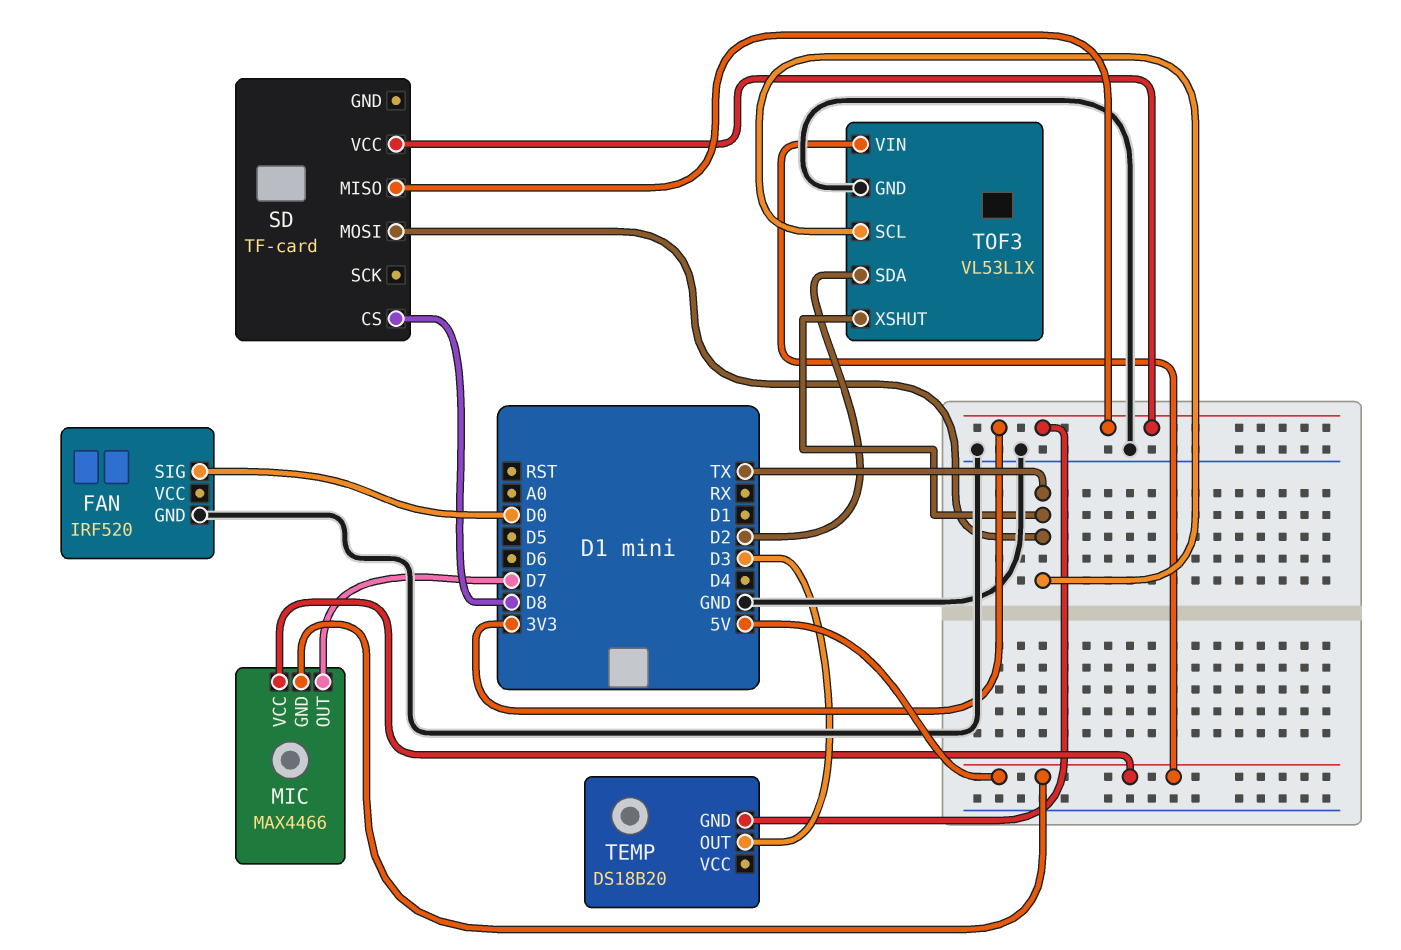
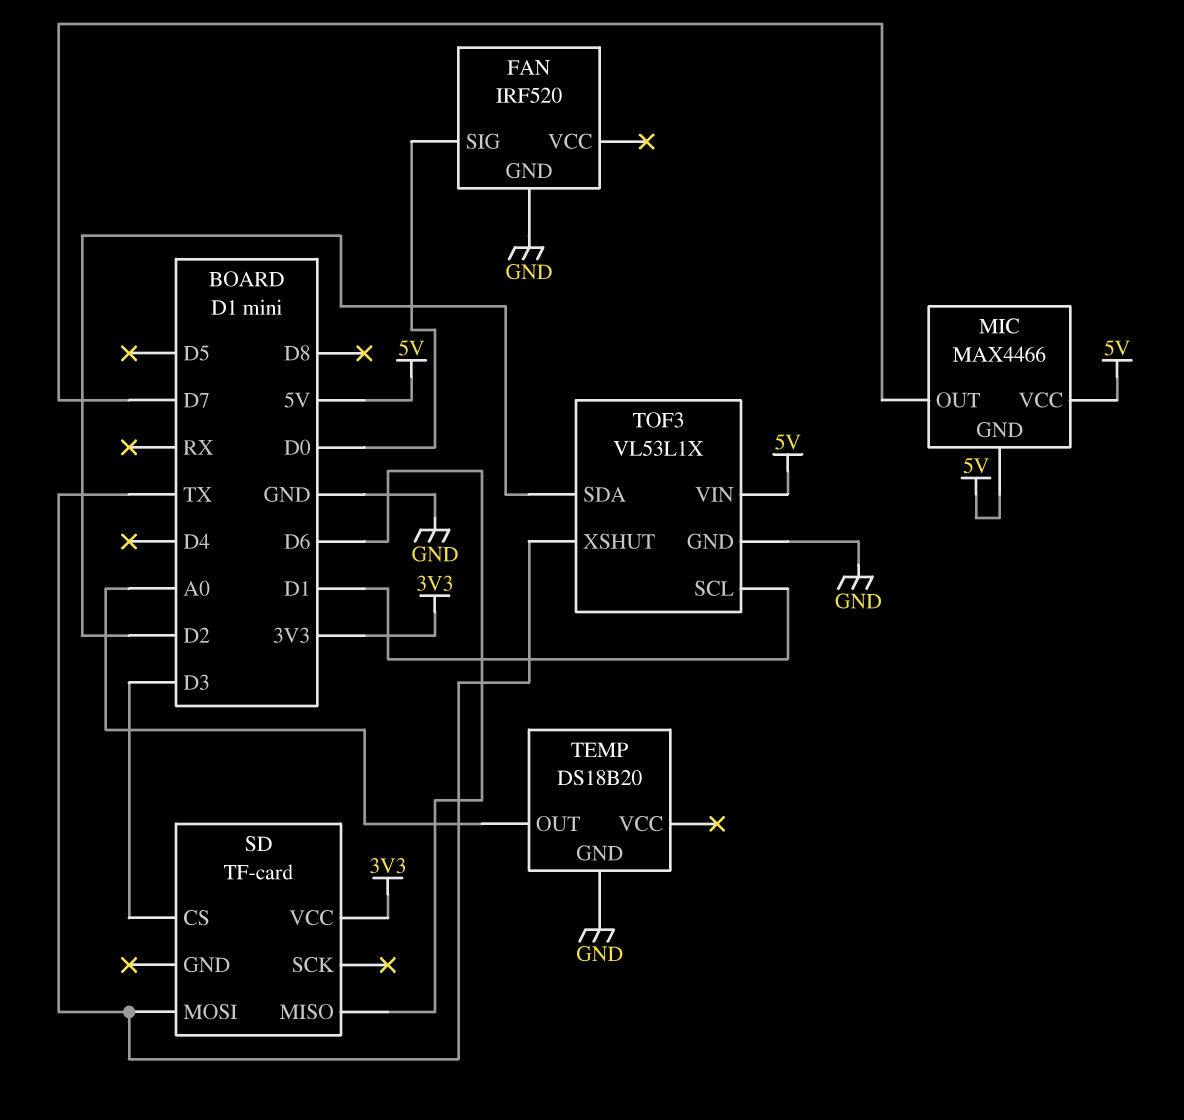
SD pin CS: D8 -> D3
SD pin MISO: 3V3 -> D6
TEMP pin GND: 3V3 -> GND
TEMP pin OUT: D3 -> A0
TOF3 pin SCL: TX -> D1

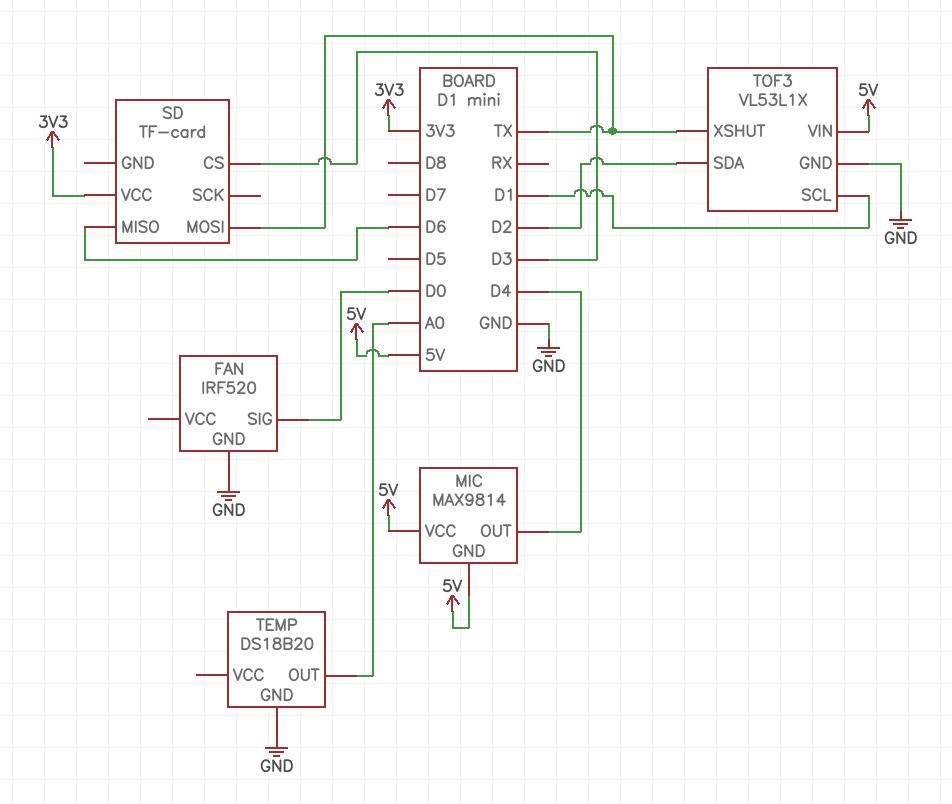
MIC: MAX4466 -> MAX9814
MIC pin OUT: D7 -> D4

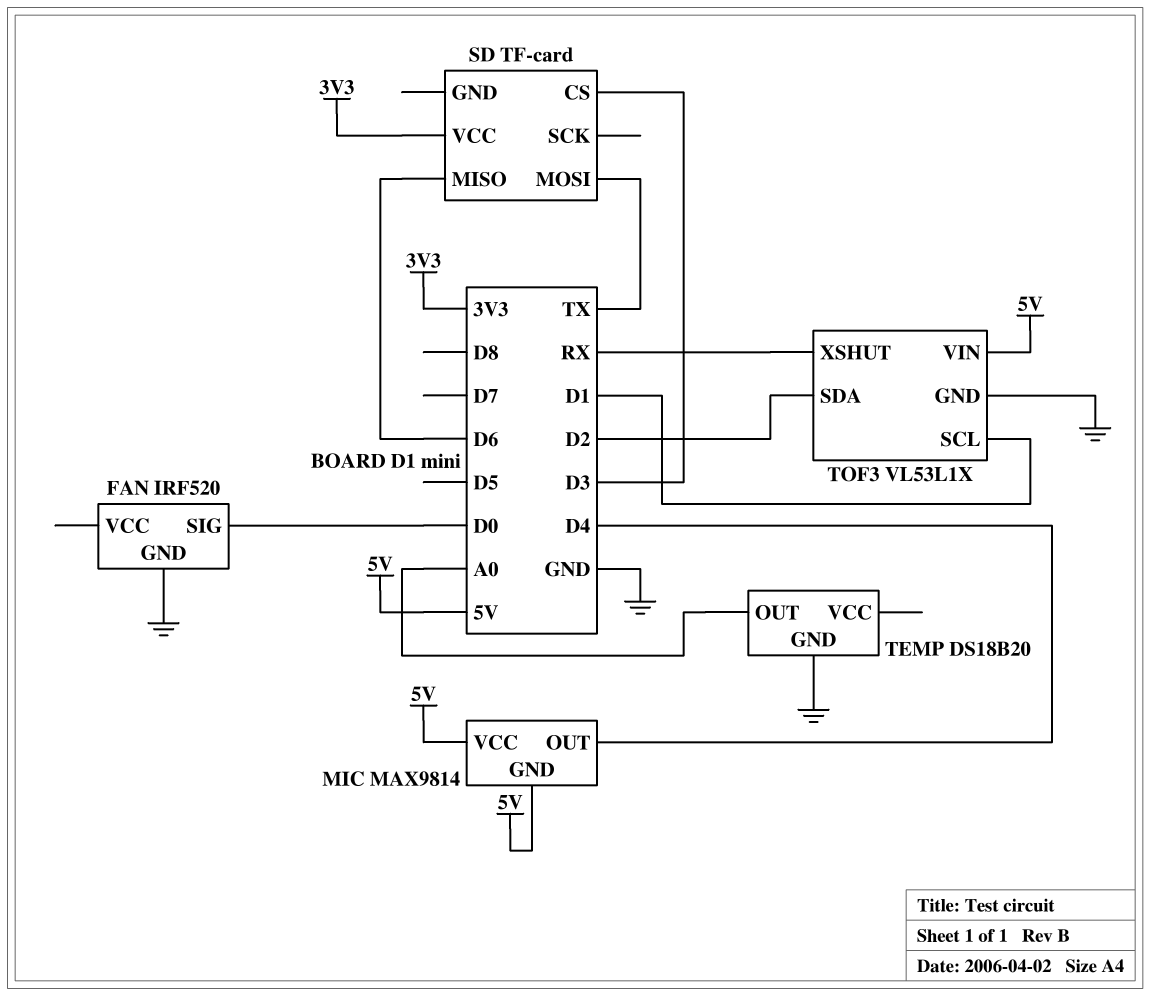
TOF3 pin XSHUT: TX -> RX

